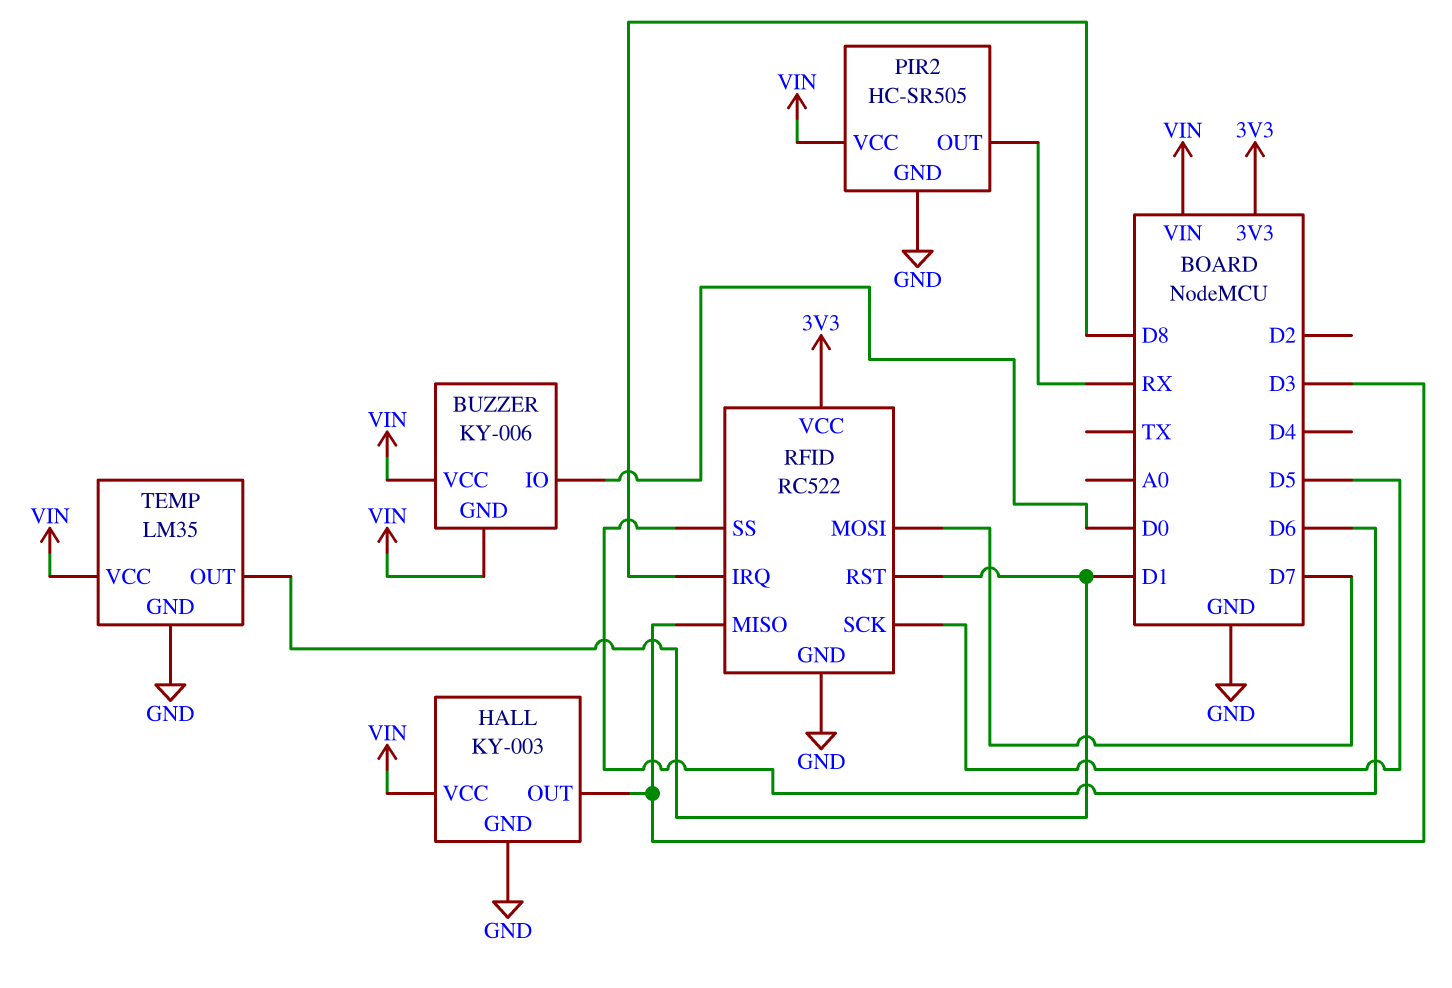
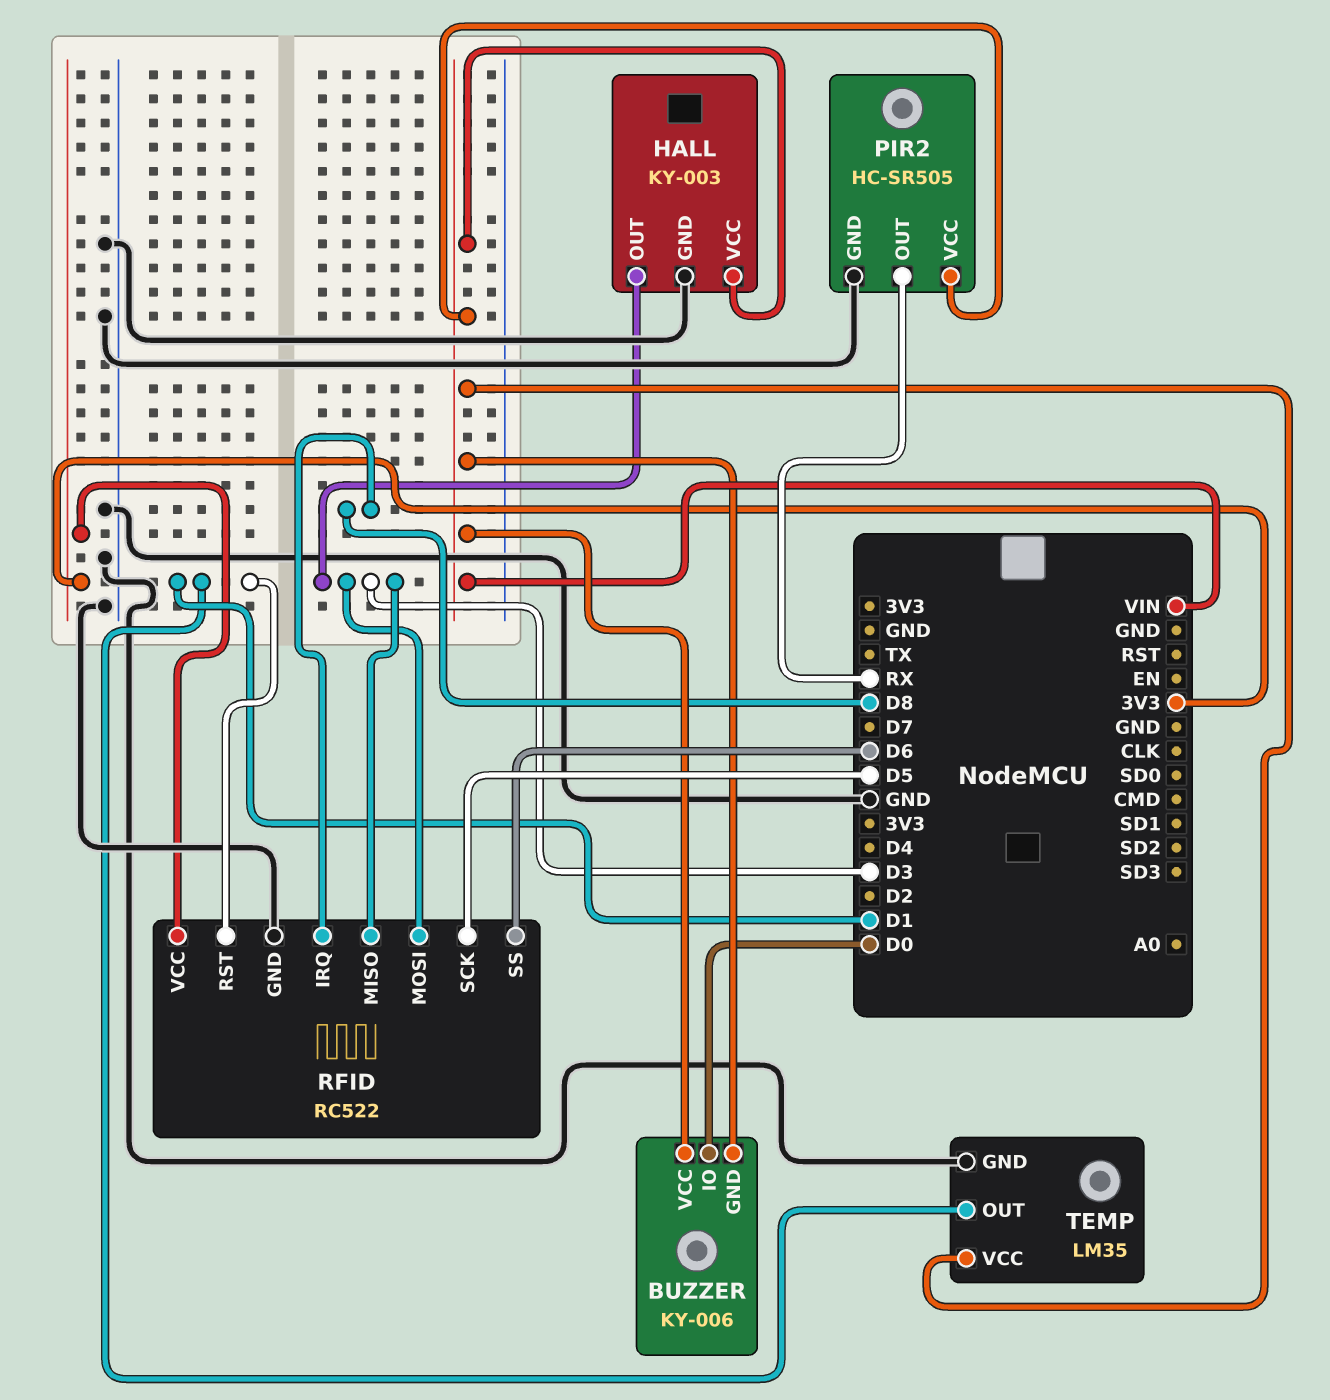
RFID pin MOSI: D7 -> D3

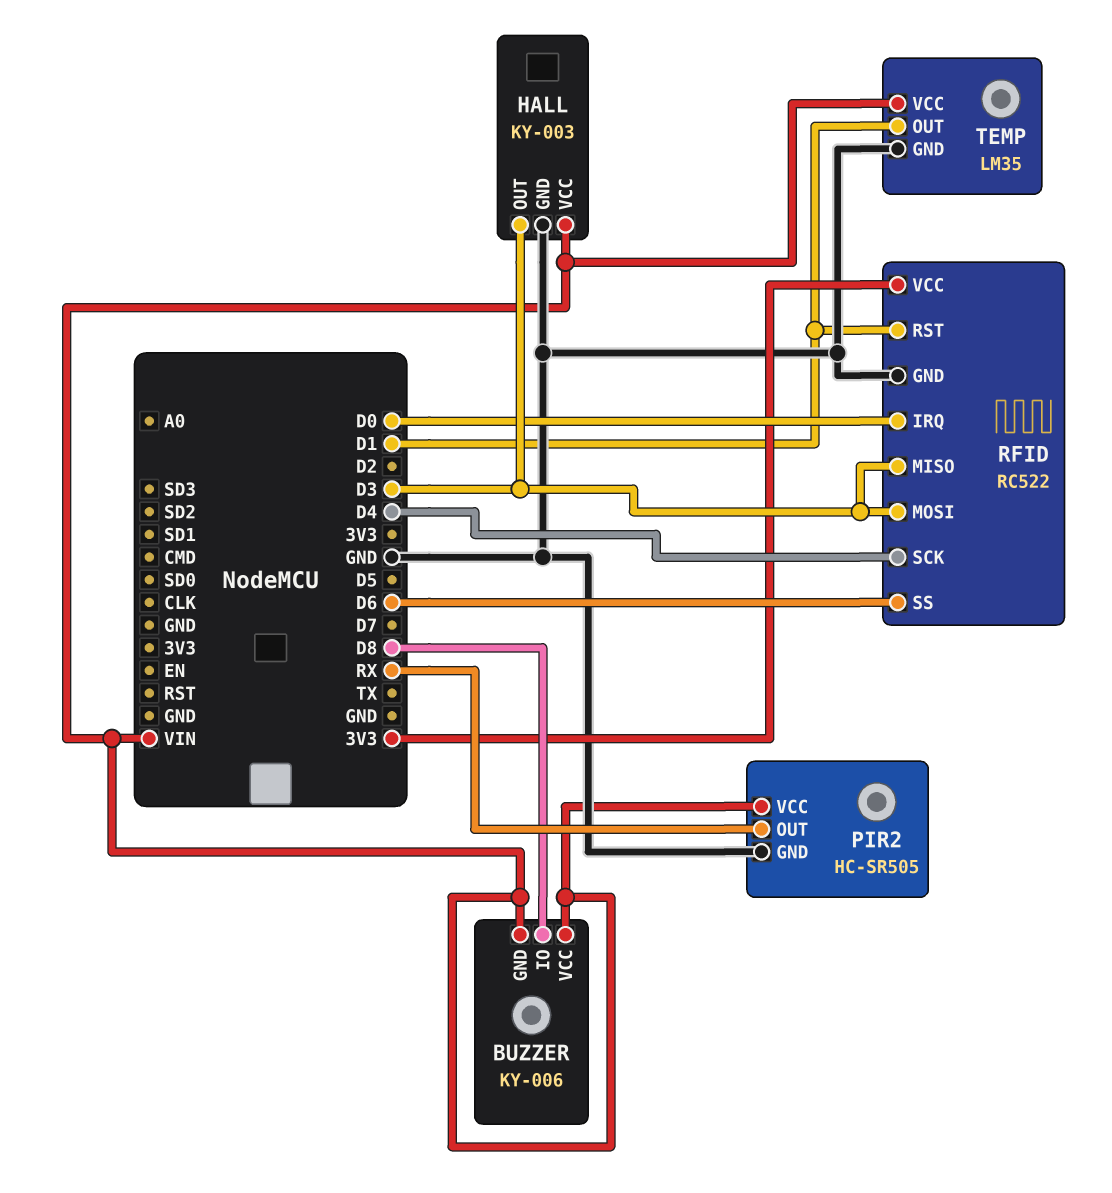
BUZZER pin IO: D0 -> D8
RFID pin IRQ: D8 -> D0
RFID pin SCK: D5 -> D4

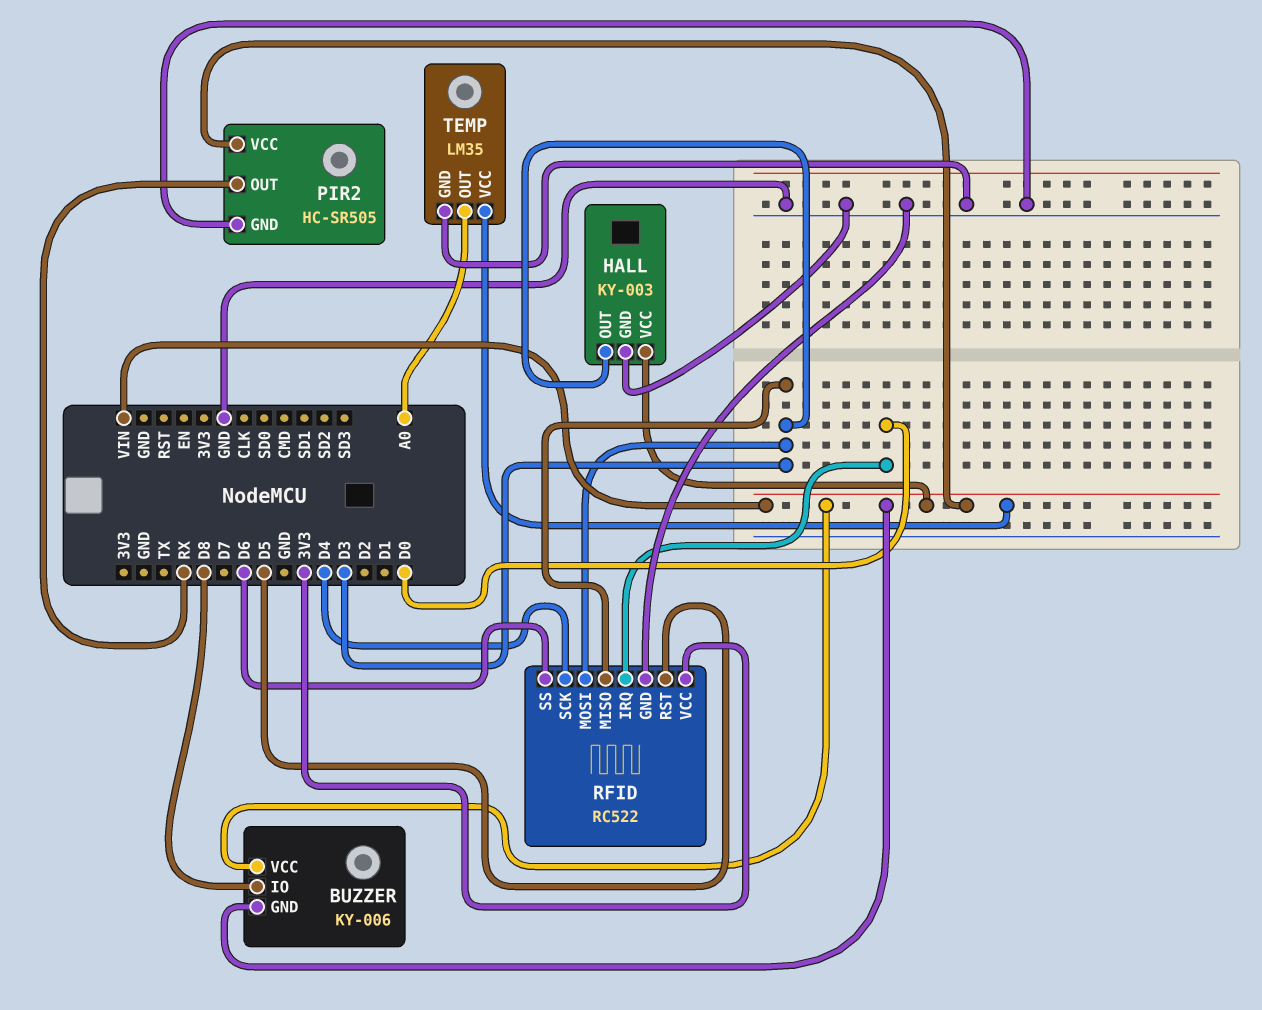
RFID pin RST: D1 -> D5
TEMP pin OUT: D1 -> A0

